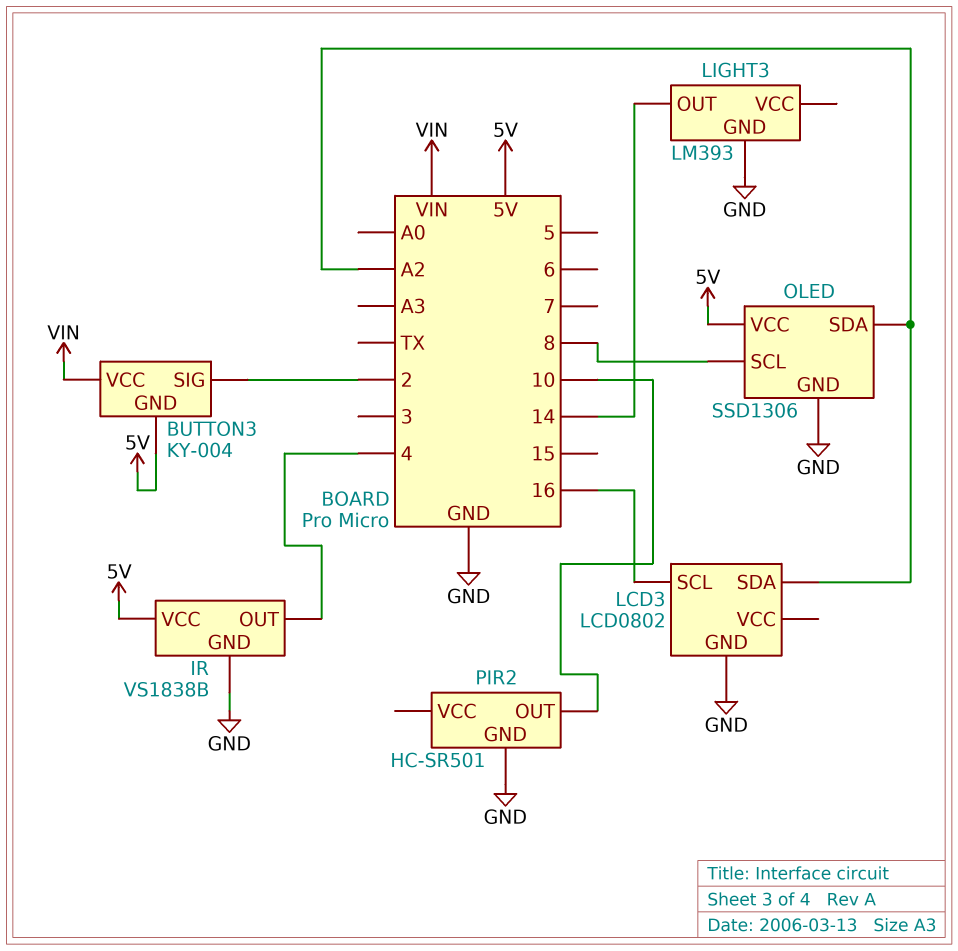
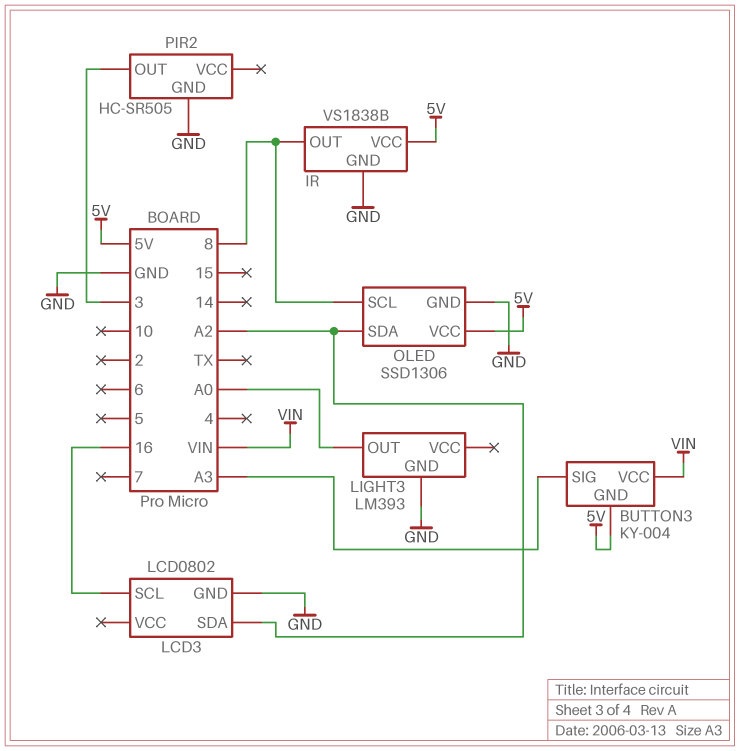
BUTTON3 pin SIG: 2 -> A3
IR pin OUT: 4 -> 8
LIGHT3 pin OUT: 14 -> A0
PIR2: HC-SR501 -> HC-SR505
PIR2 pin OUT: 10 -> 3

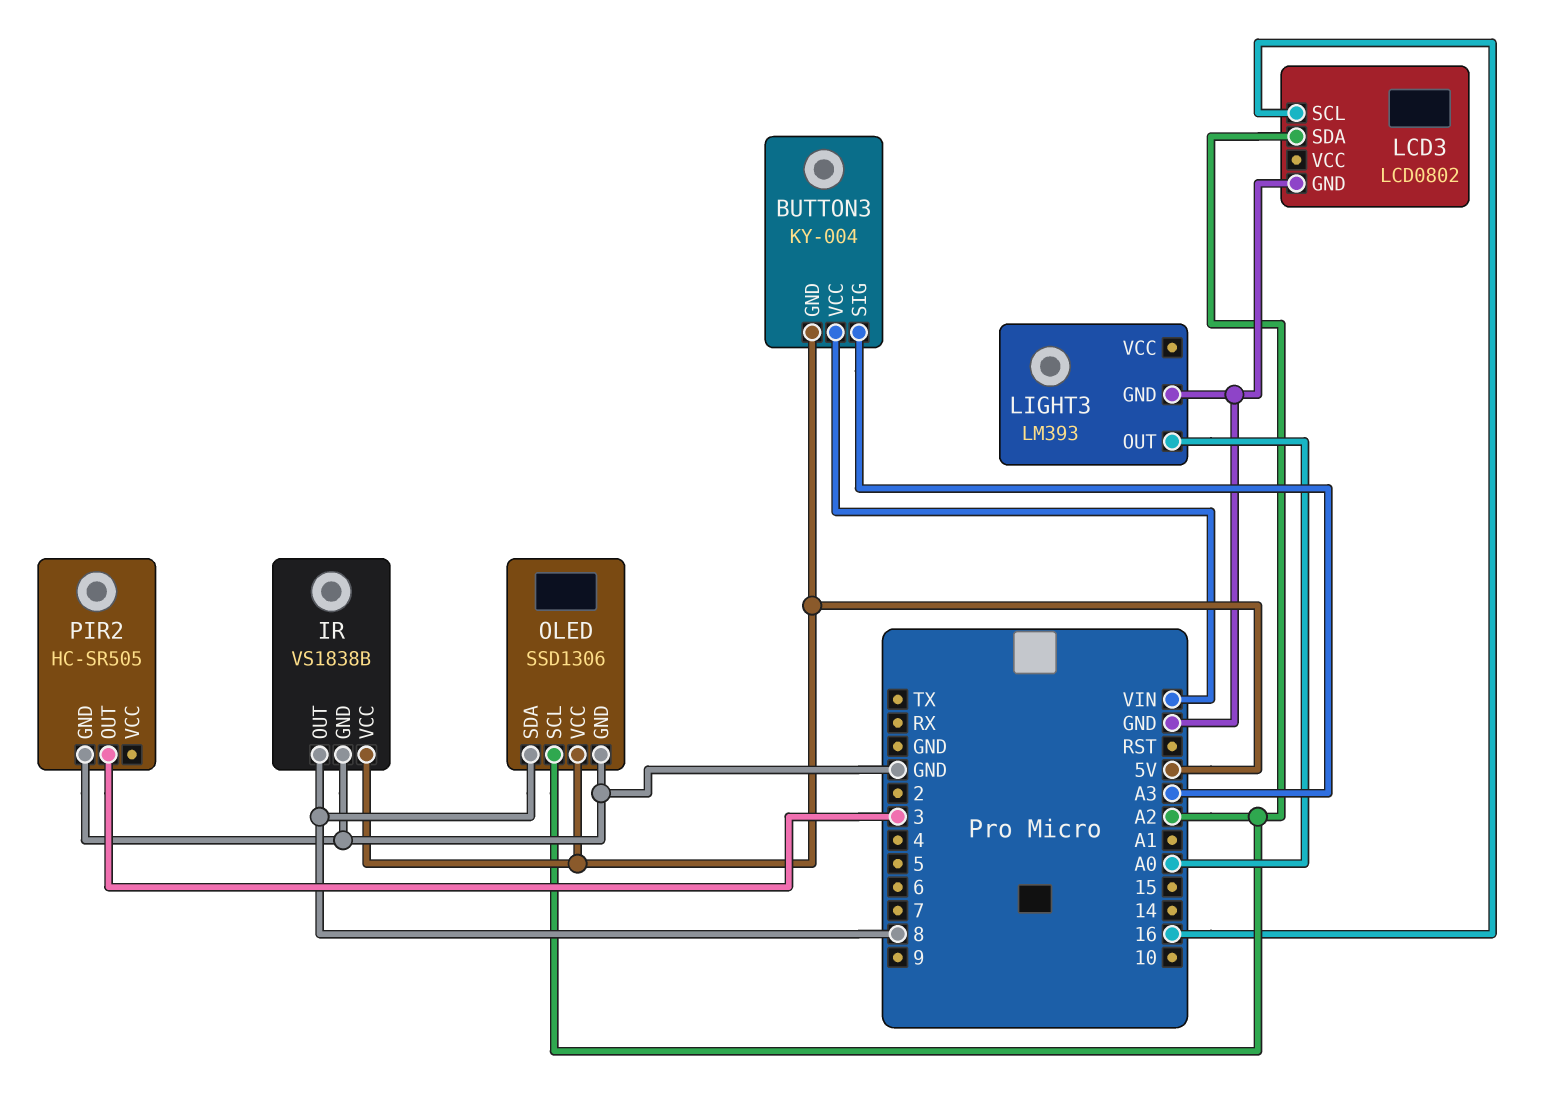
OLED pin SCL: 8 -> A2
OLED pin SDA: A2 -> 8

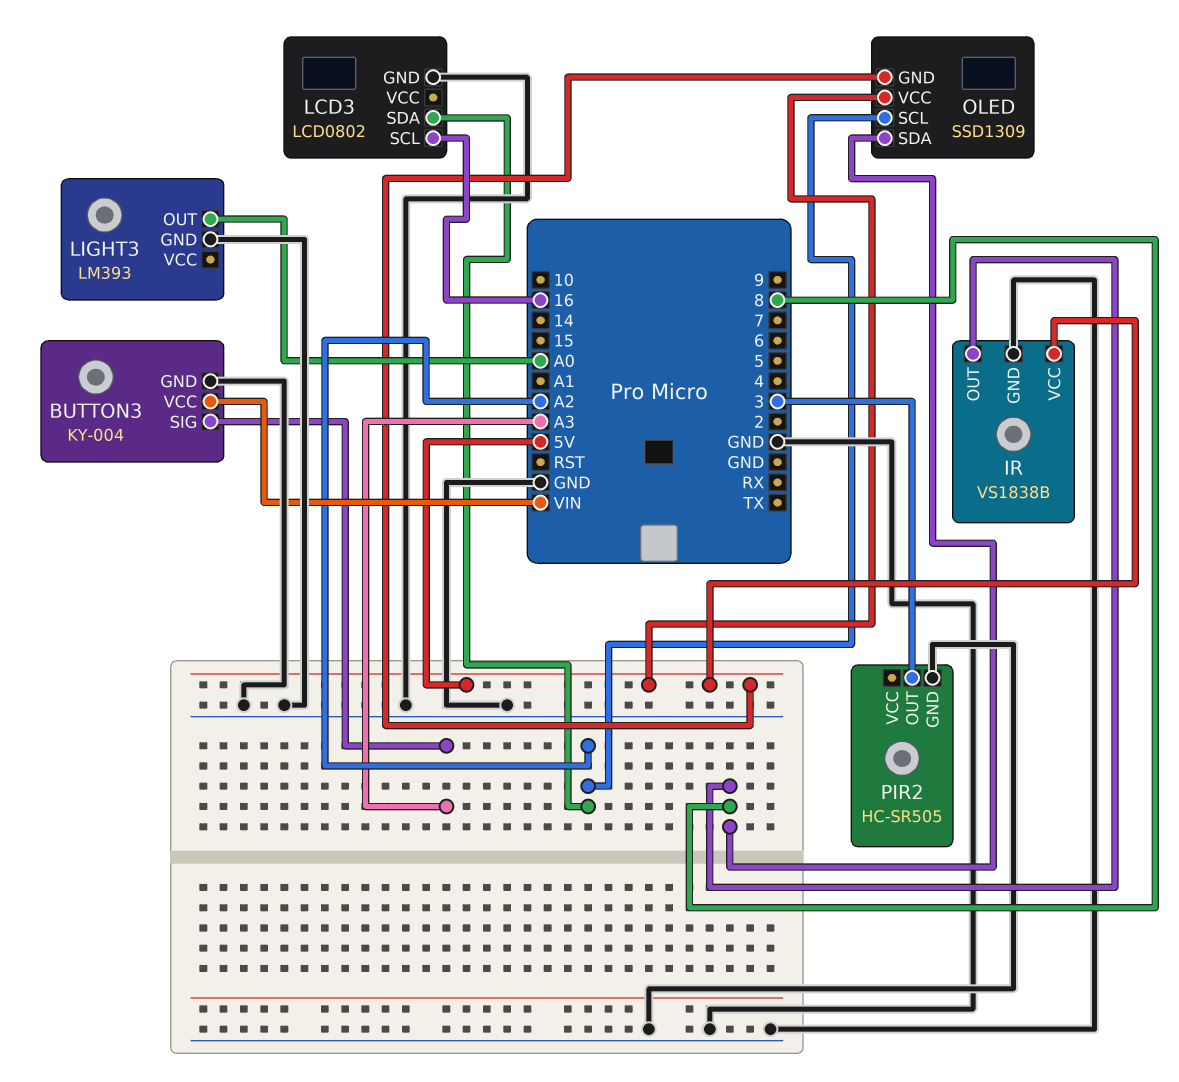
BUTTON3 pin GND: 5V -> GND
OLED: SSD1306 -> SSD1309
OLED pin GND: GND -> 5V

